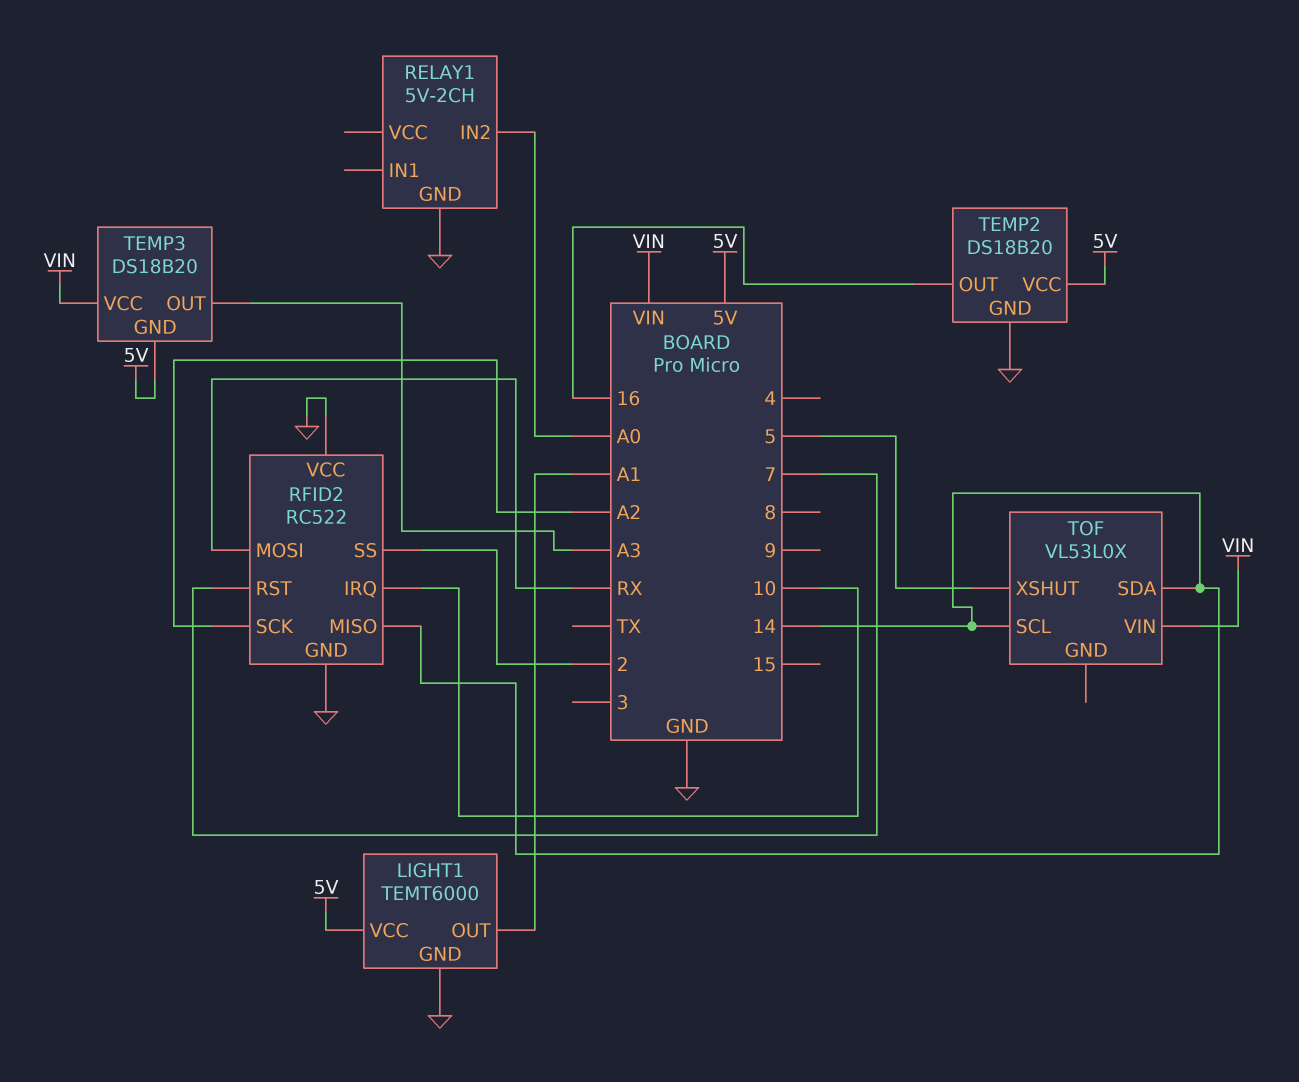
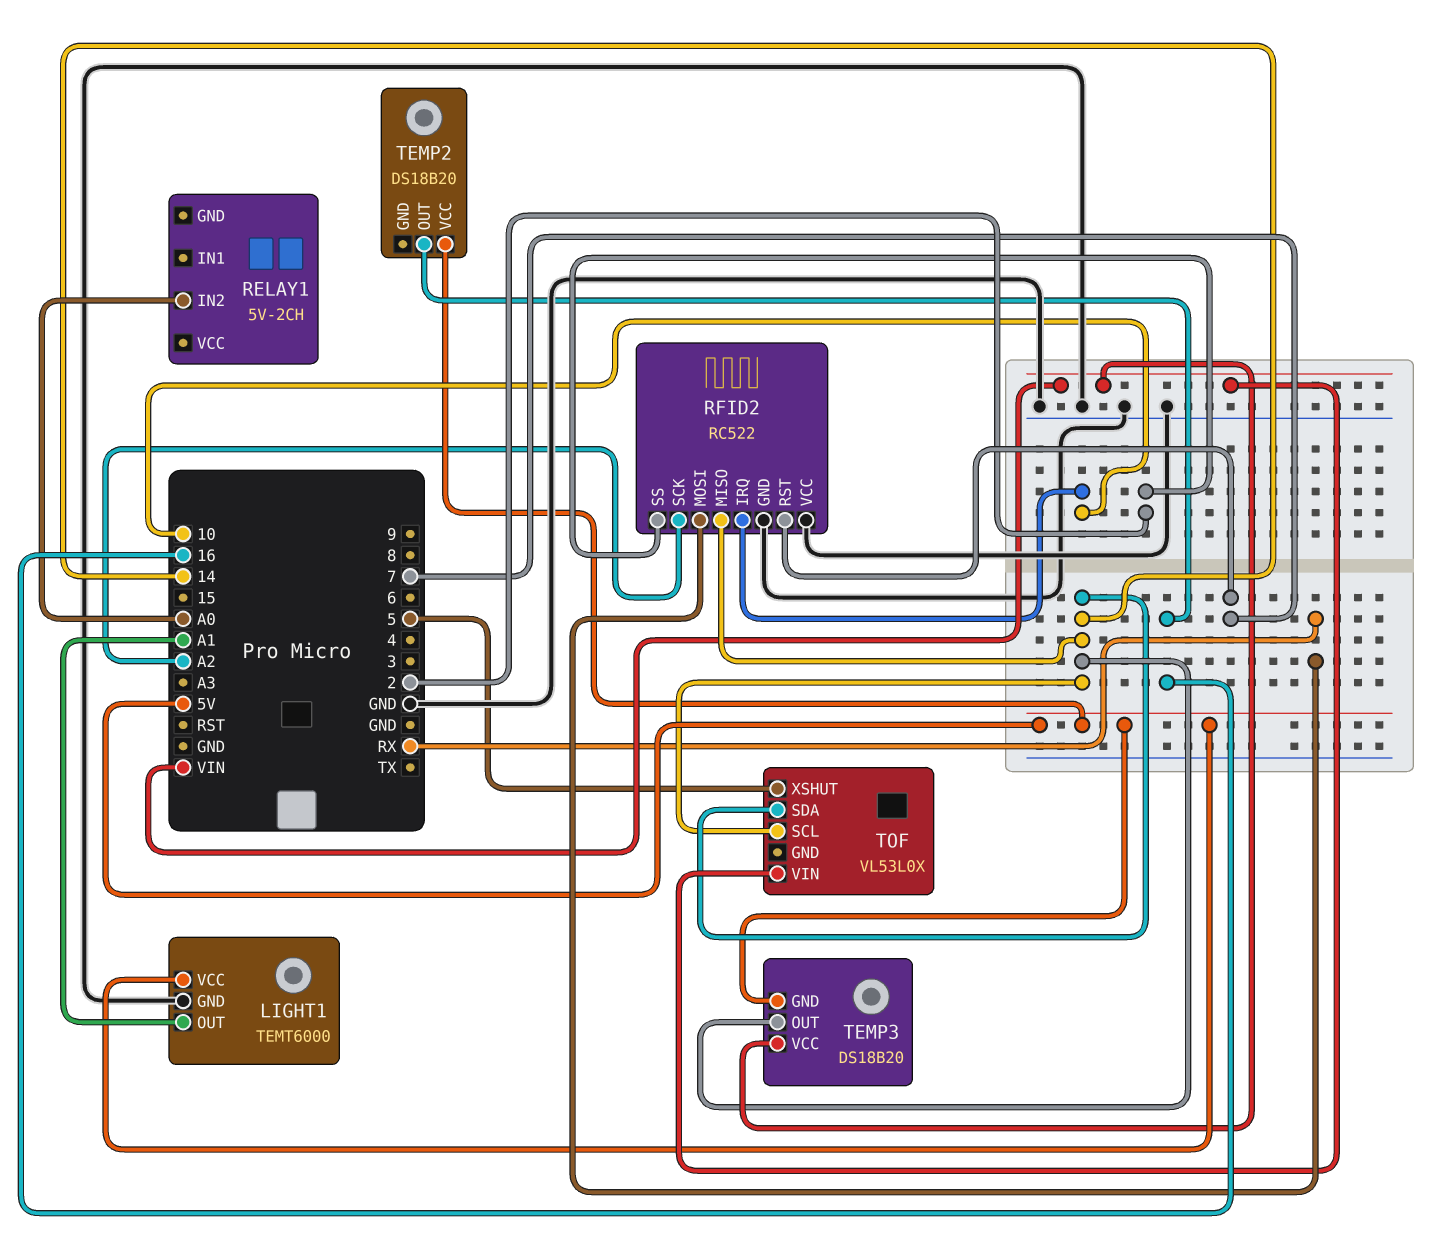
RELAY1 pin GND: GND -> none
TEMP2 pin GND: GND -> none
TEMP3 pin OUT: A3 -> 14

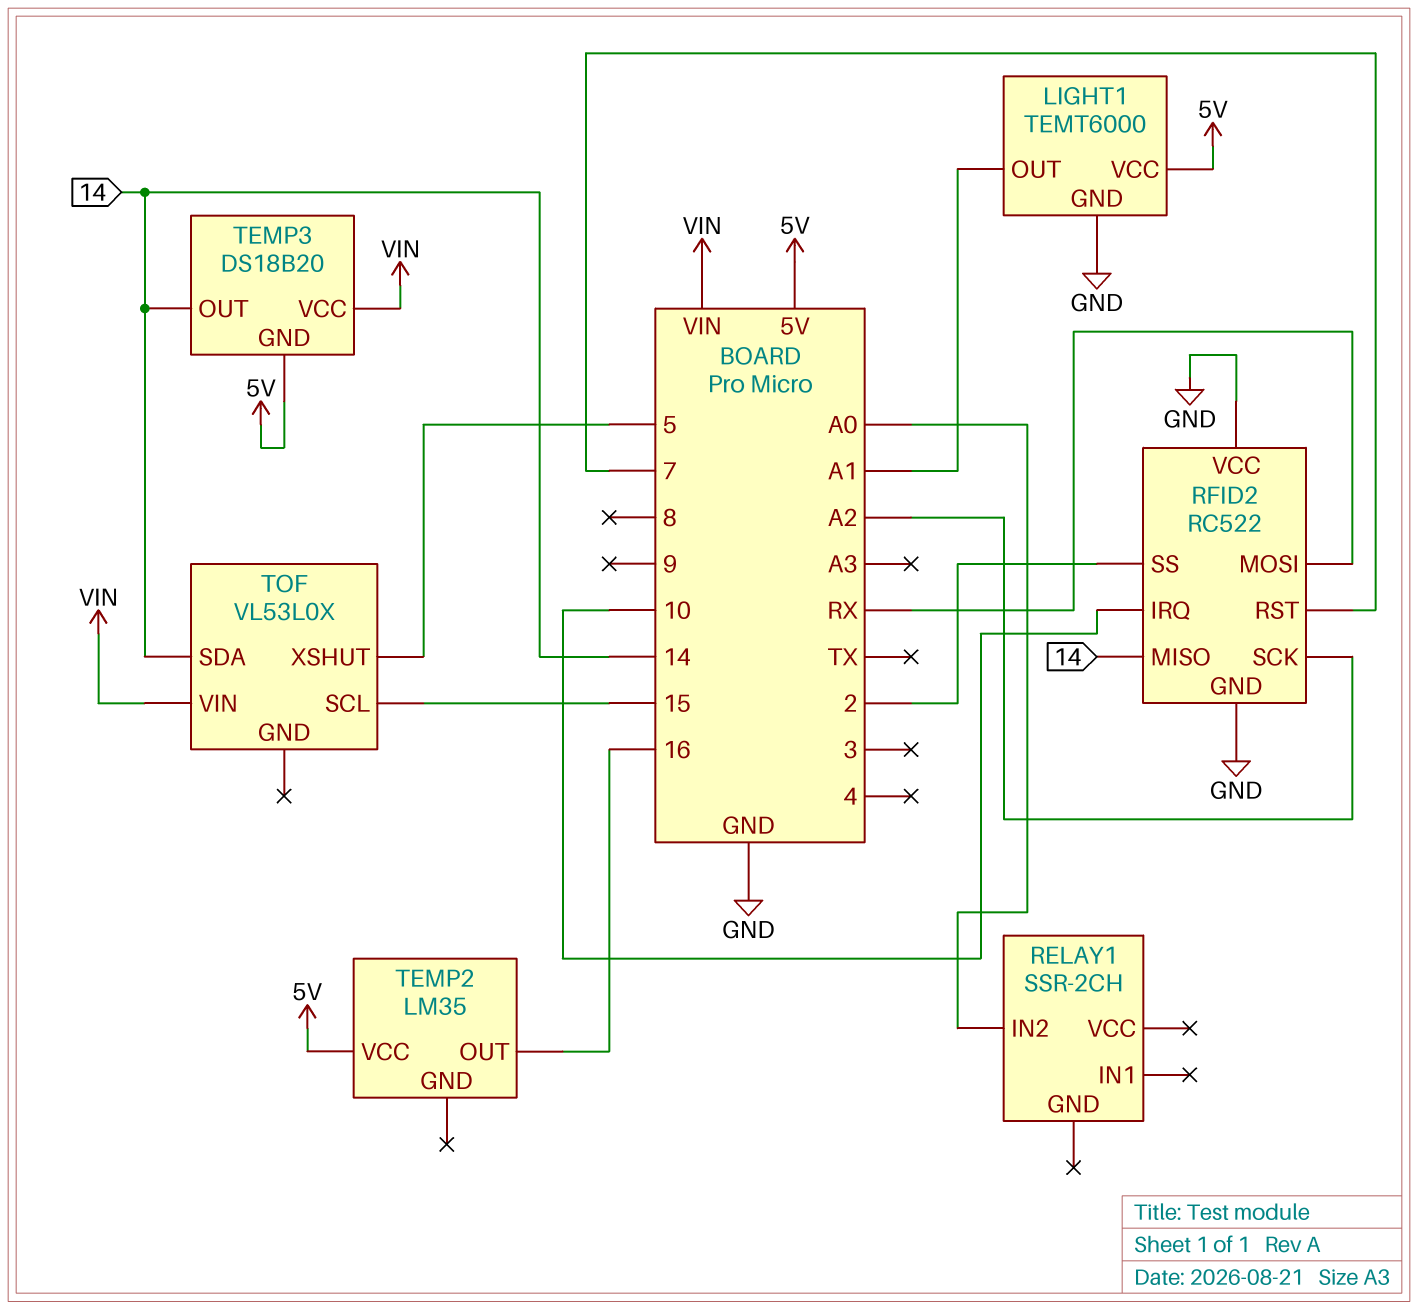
RELAY1: 5V-2CH -> SSR-2CH
TEMP2: DS18B20 -> LM35
TOF pin SCL: 14 -> 15

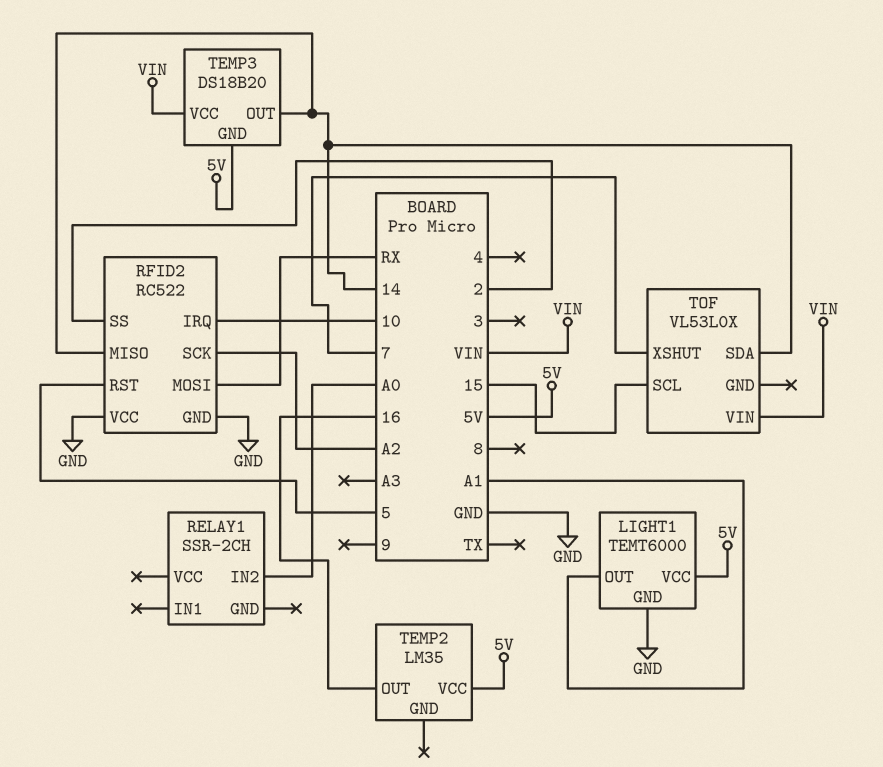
RFID2 pin RST: 7 -> 5
TOF pin XSHUT: 5 -> 7

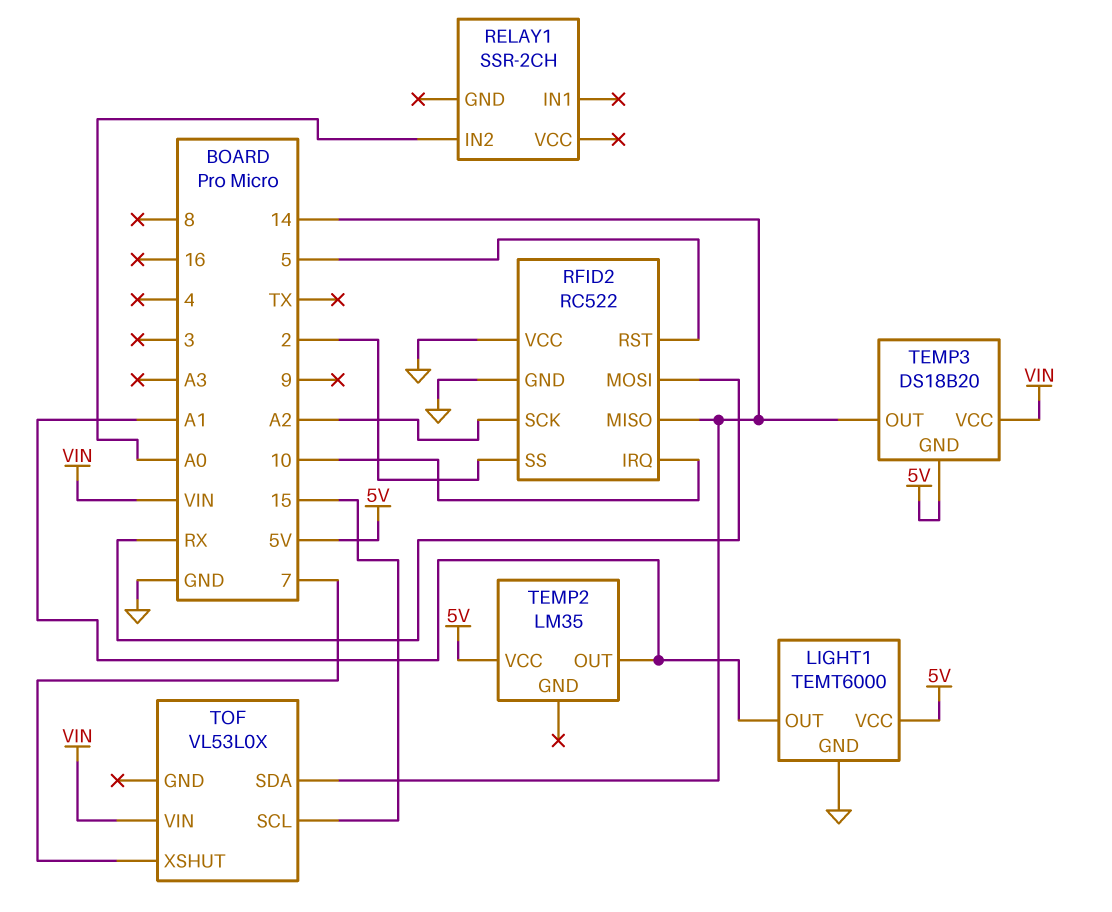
TEMP2 pin OUT: 16 -> A1

